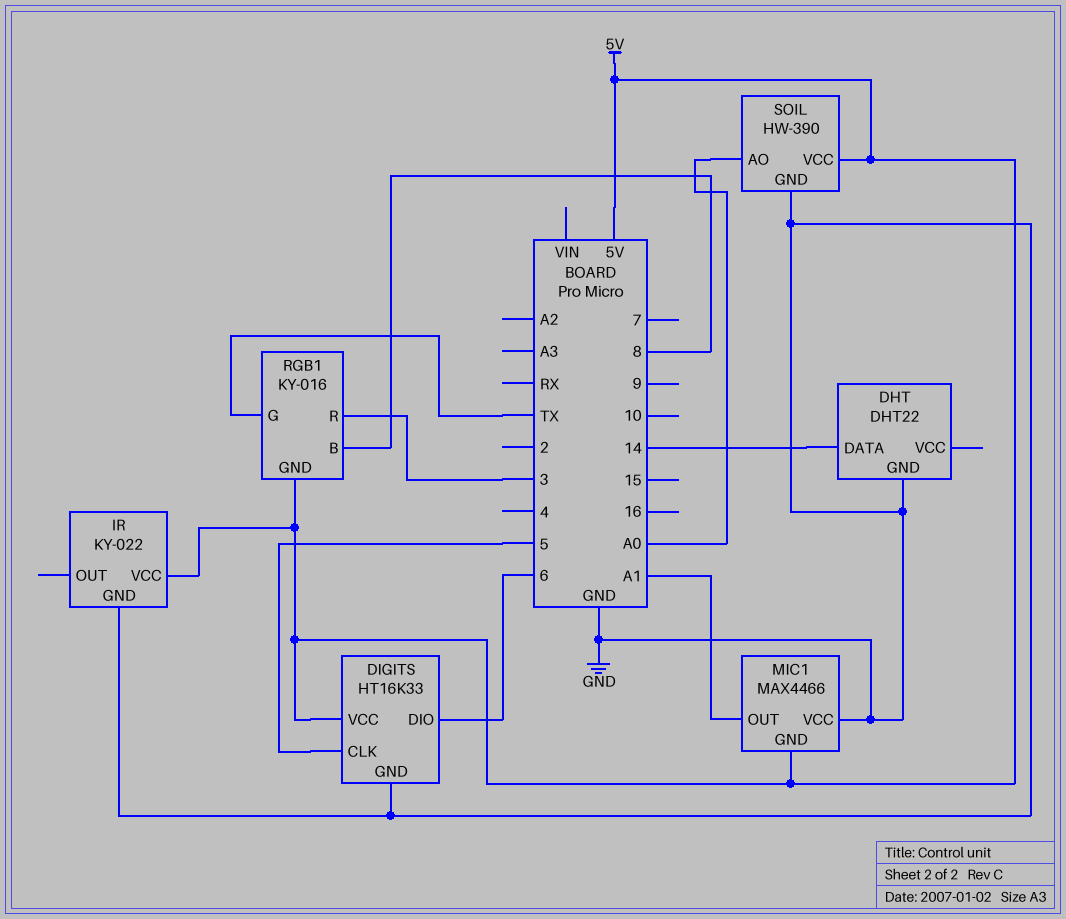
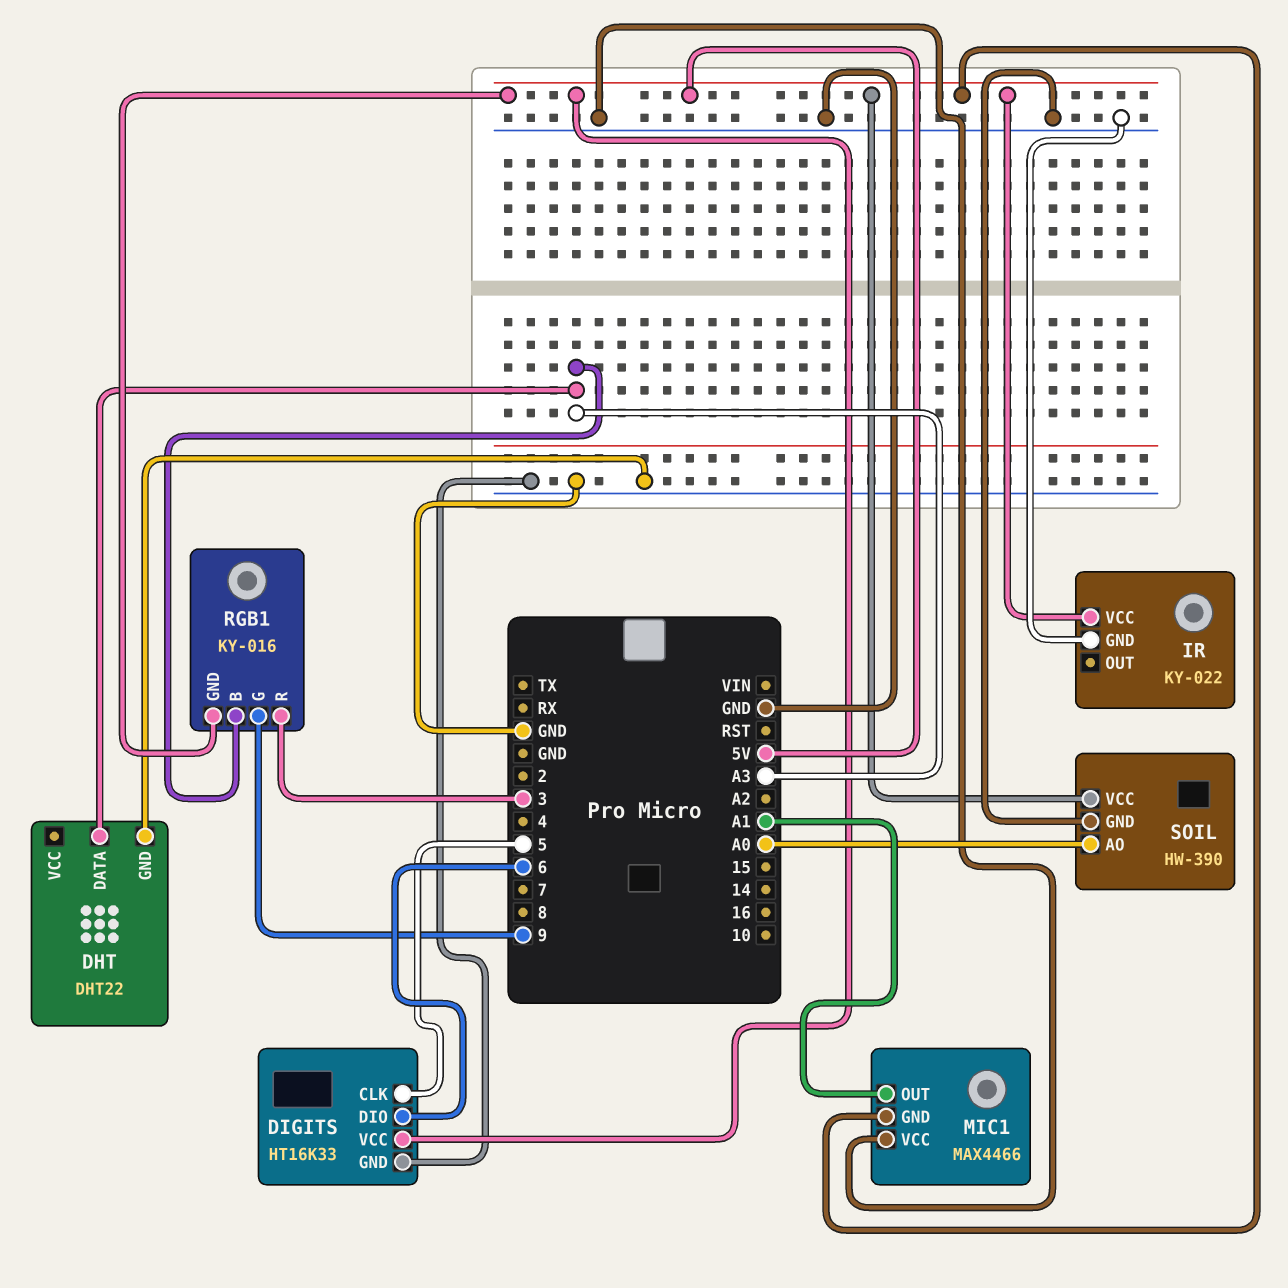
DHT pin DATA: 14 -> A3
RGB1 pin B: 8 -> A3
RGB1 pin G: TX -> 9

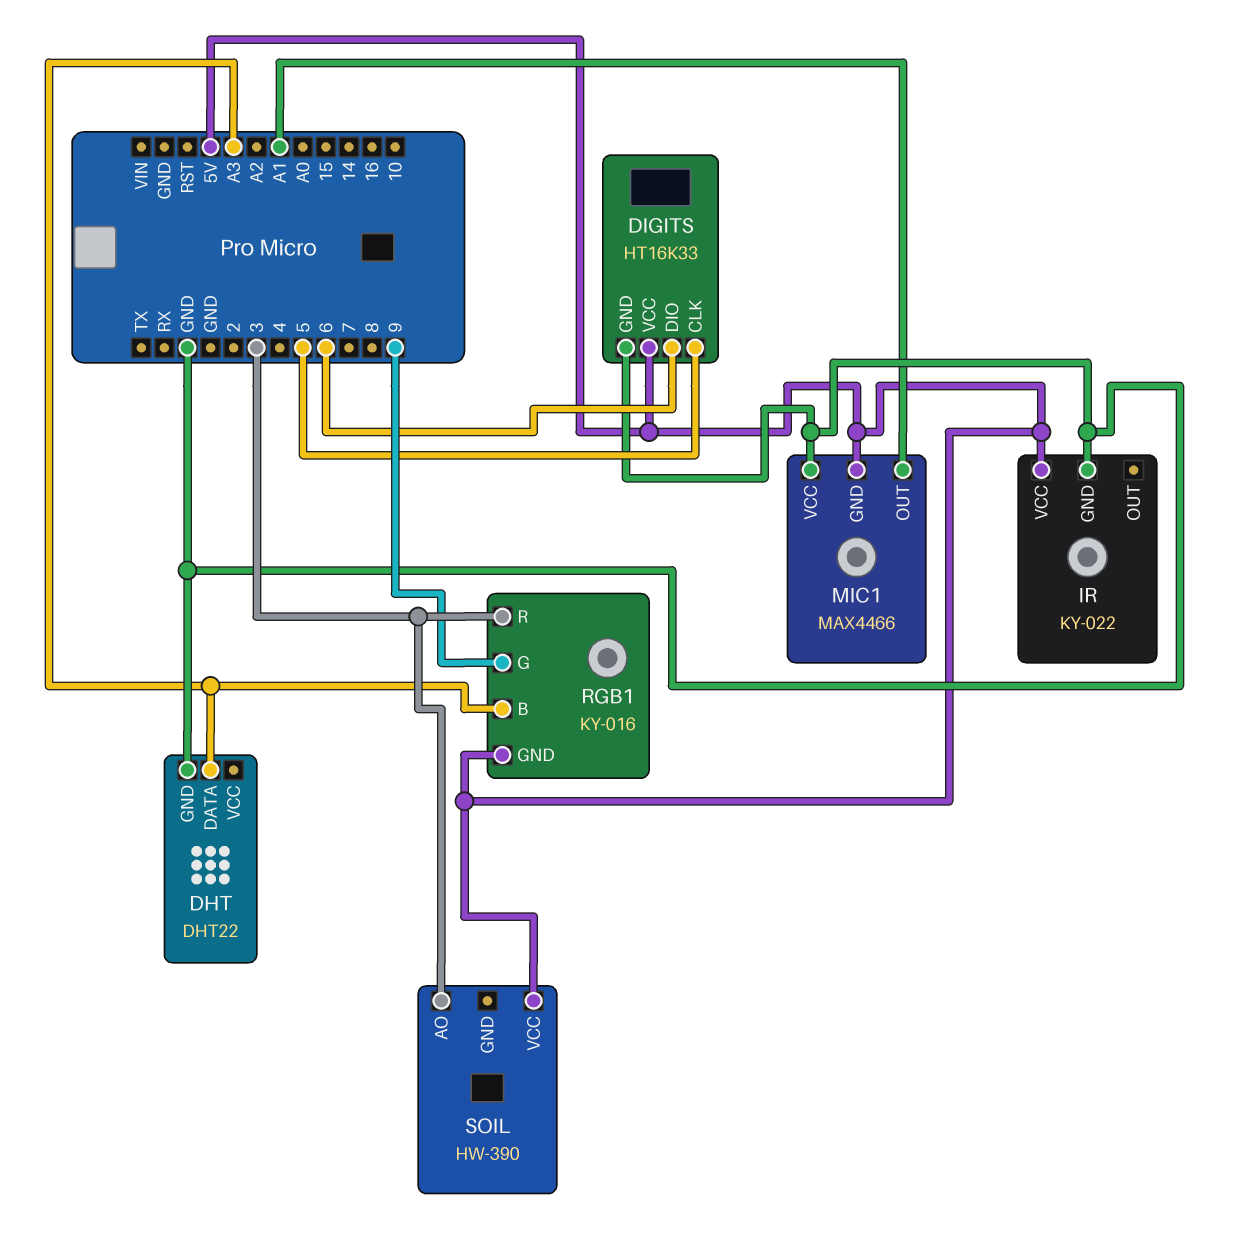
SOIL pin AO: A0 -> 3
SOIL pin GND: GND -> none

